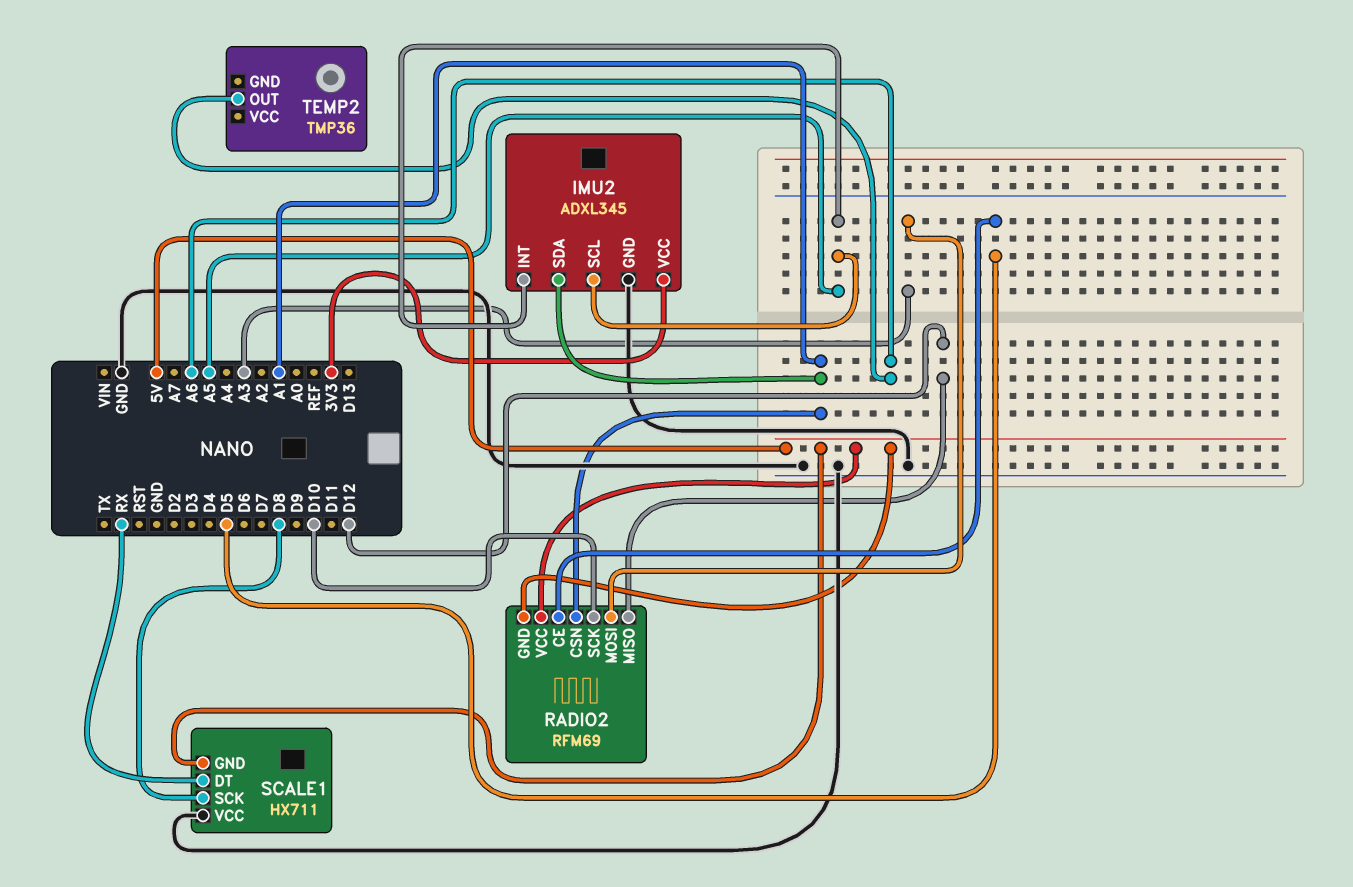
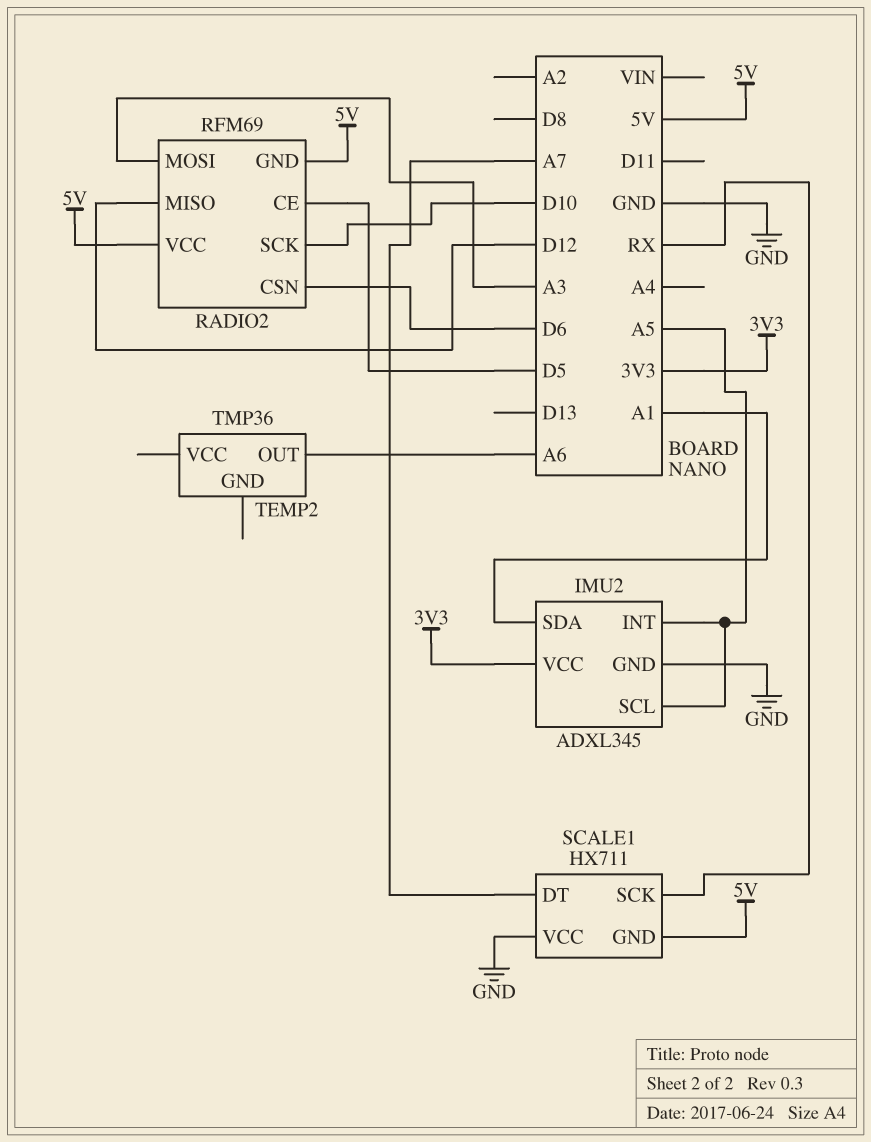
RADIO2 pin CSN: A1 -> D6
SCALE1 pin DT: RX -> A7
SCALE1 pin SCK: D8 -> RX

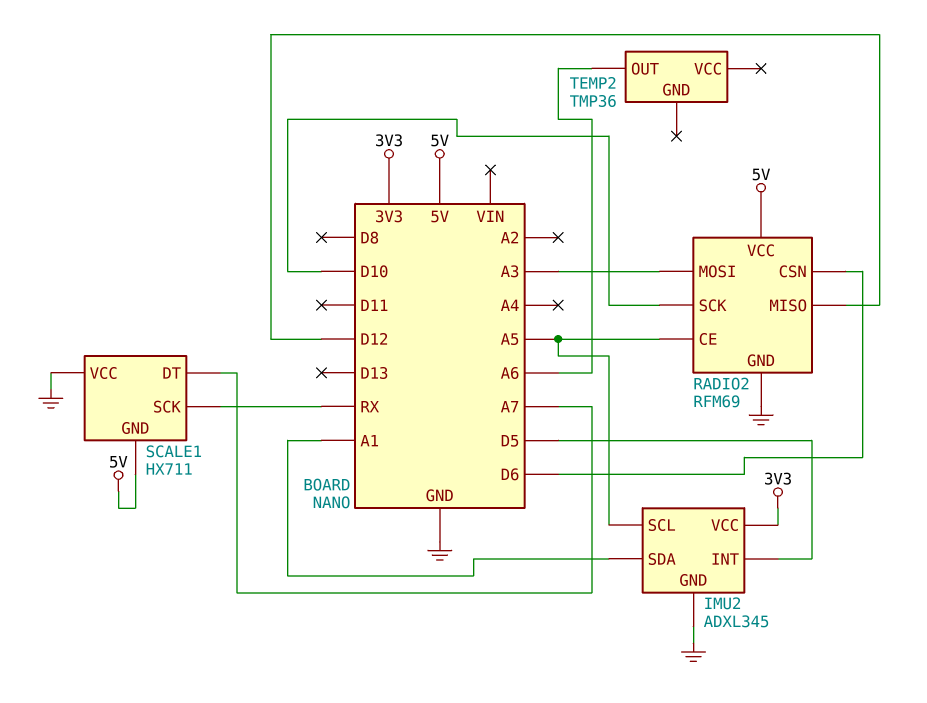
IMU2 pin INT: A5 -> D5
RADIO2 pin CE: D5 -> A5
RADIO2 pin GND: 5V -> GND

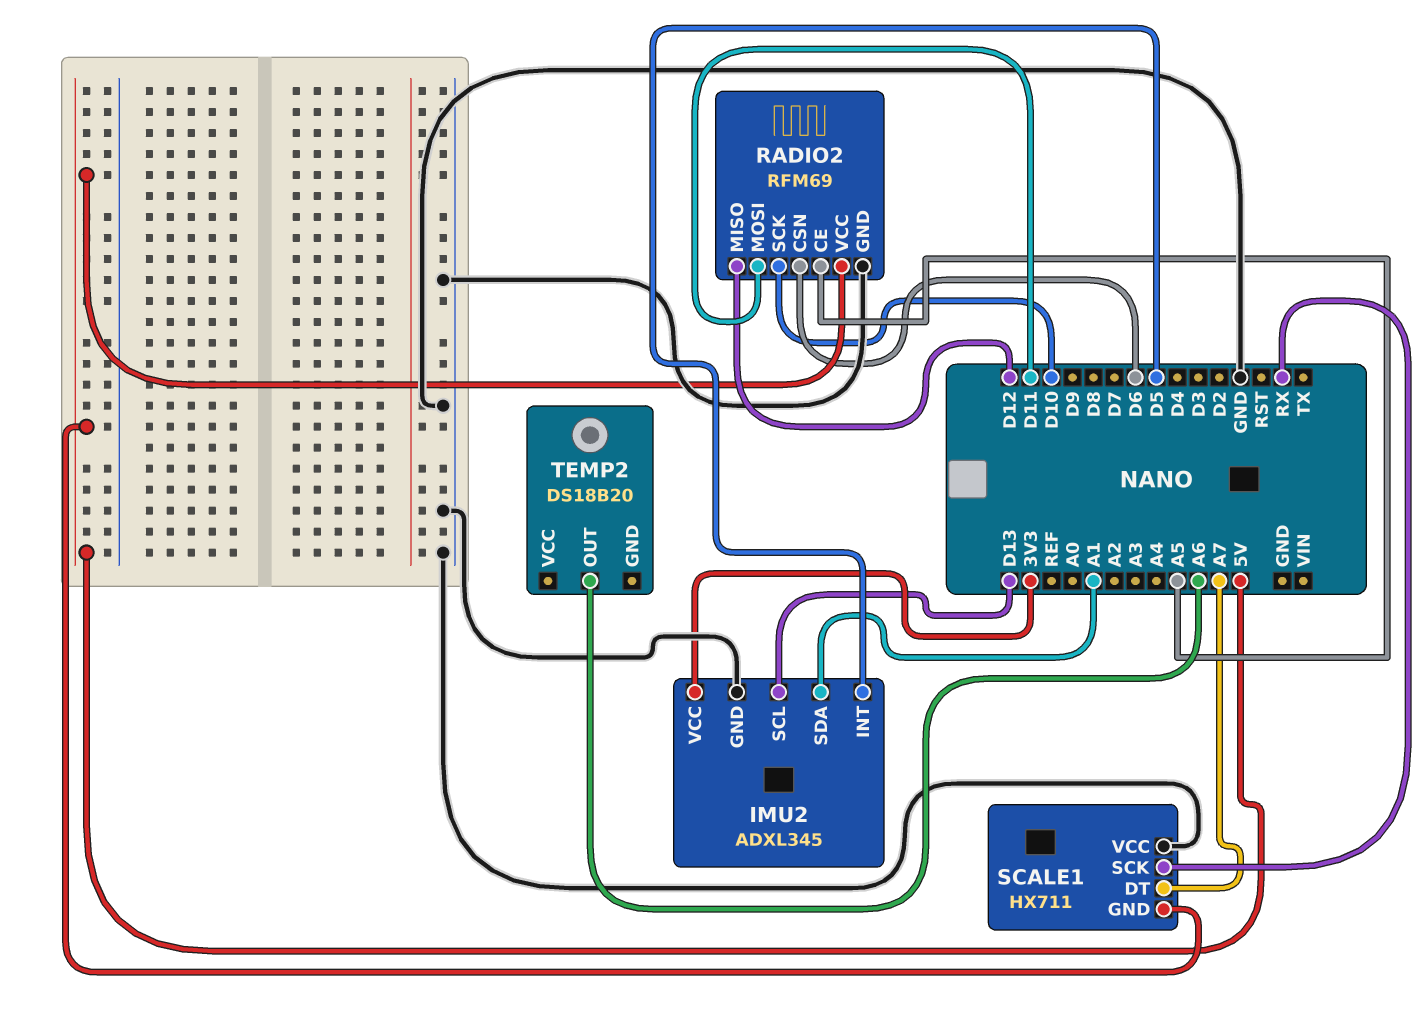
IMU2 pin SCL: A5 -> D13
RADIO2 pin MOSI: A3 -> D11
TEMP2: TMP36 -> DS18B20

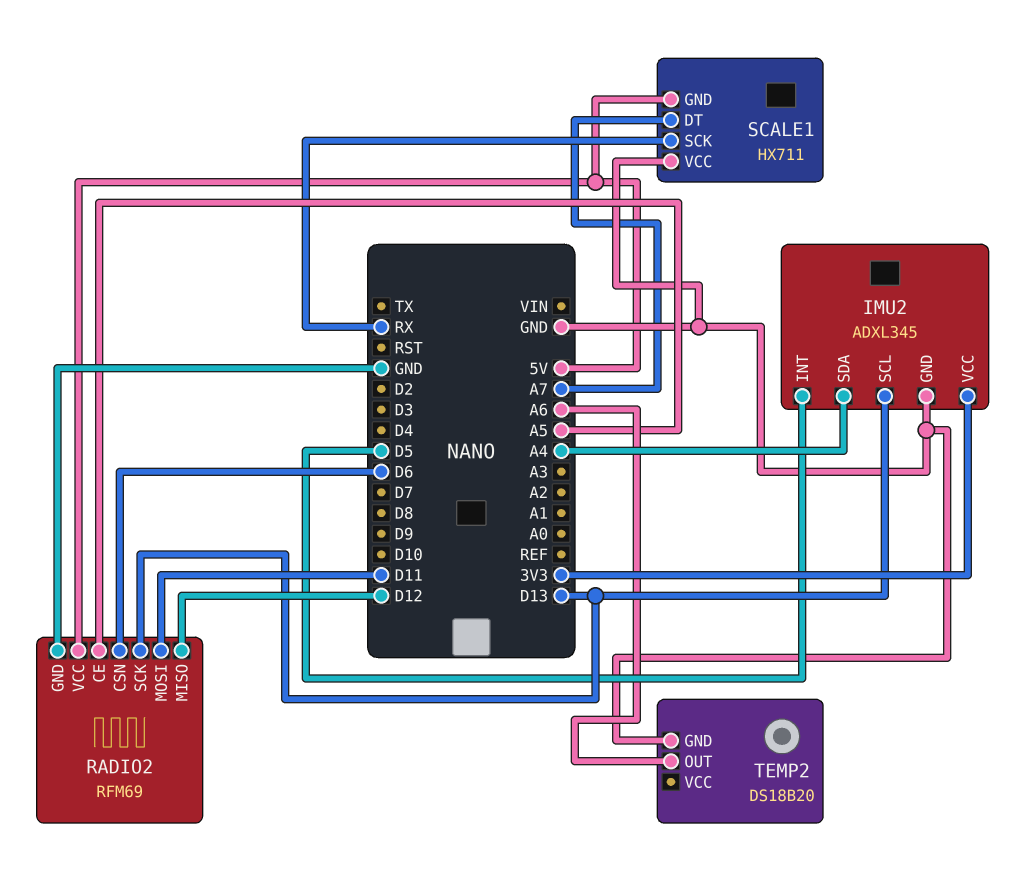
IMU2 pin SDA: A1 -> A4
RADIO2 pin SCK: D10 -> D13
TEMP2 pin GND: none -> GND

